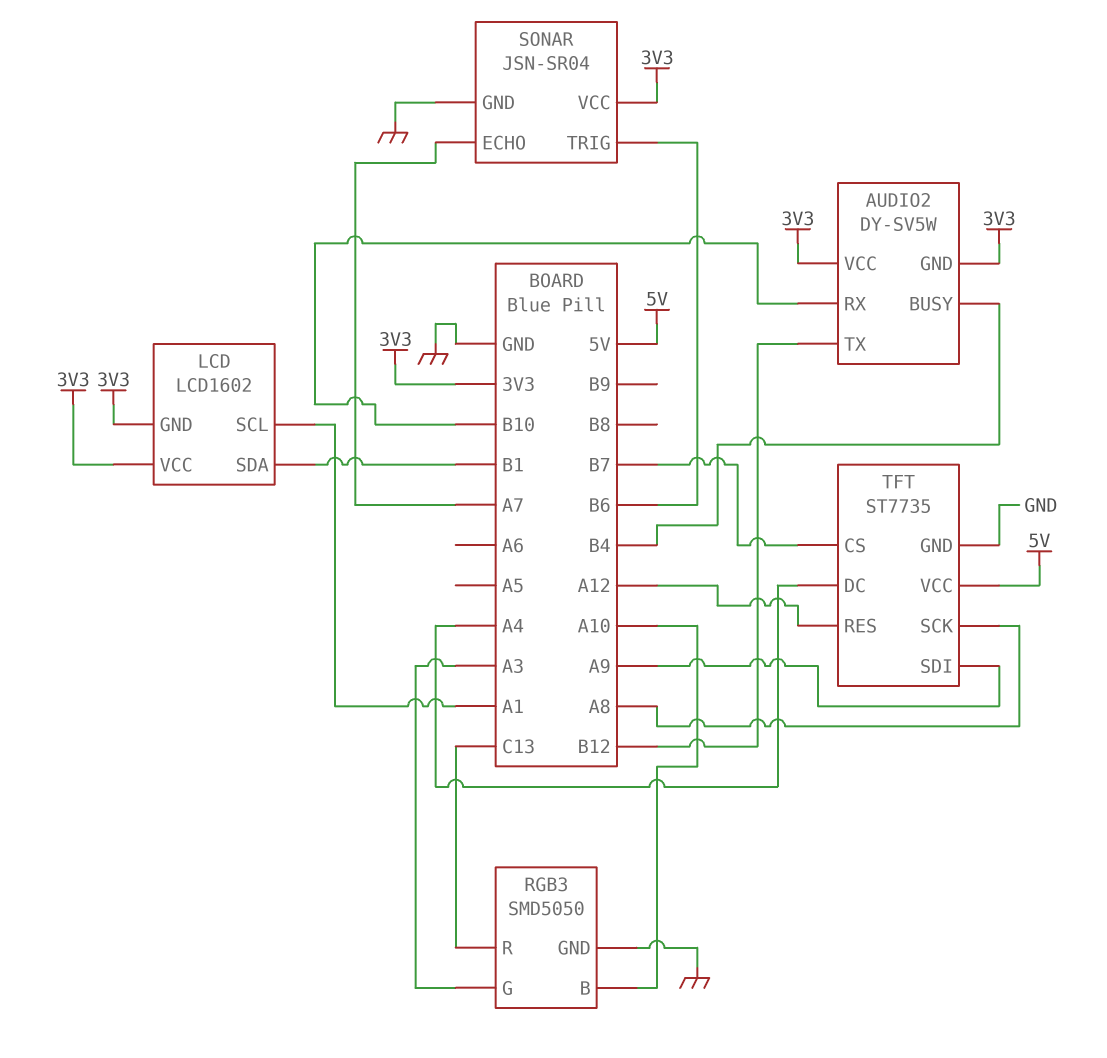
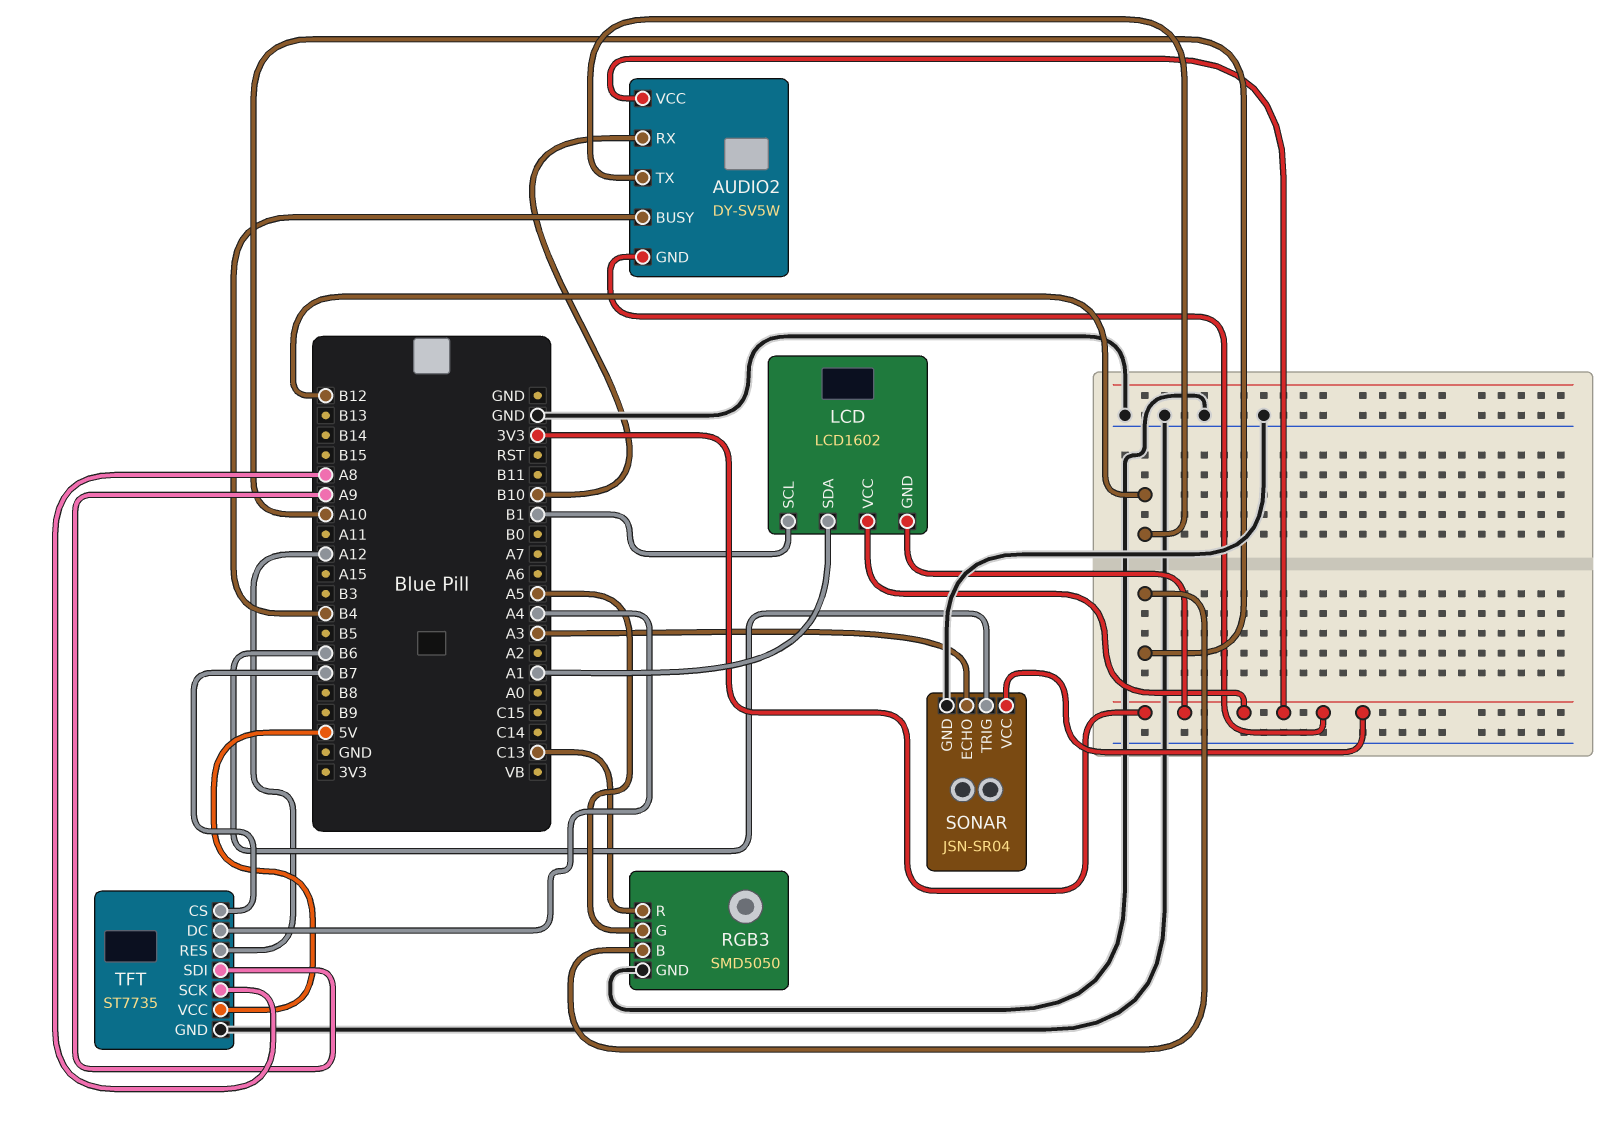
LCD pin SCL: A1 -> B1
LCD pin SDA: B1 -> A1
RGB3 pin G: A3 -> A5
SONAR pin ECHO: A7 -> A3

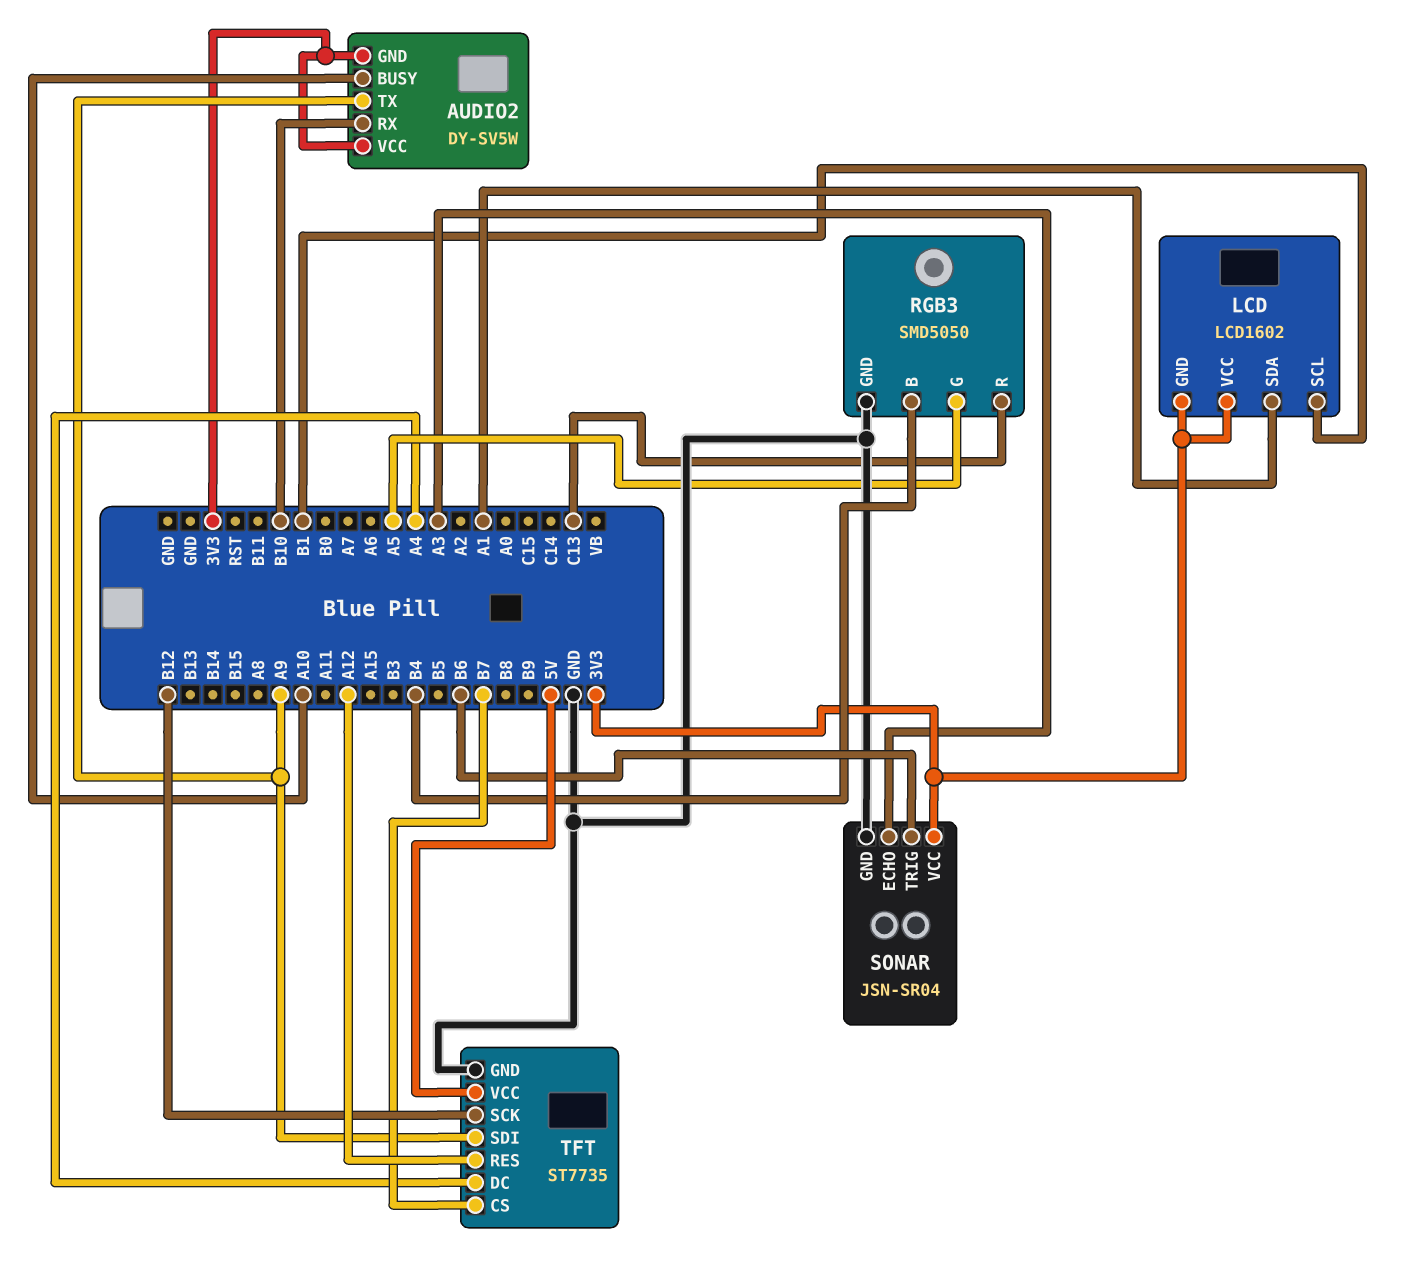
AUDIO2 pin BUSY: B4 -> A10
AUDIO2 pin TX: B12 -> A9
RGB3 pin B: A10 -> B4
TFT pin SCK: A8 -> B12

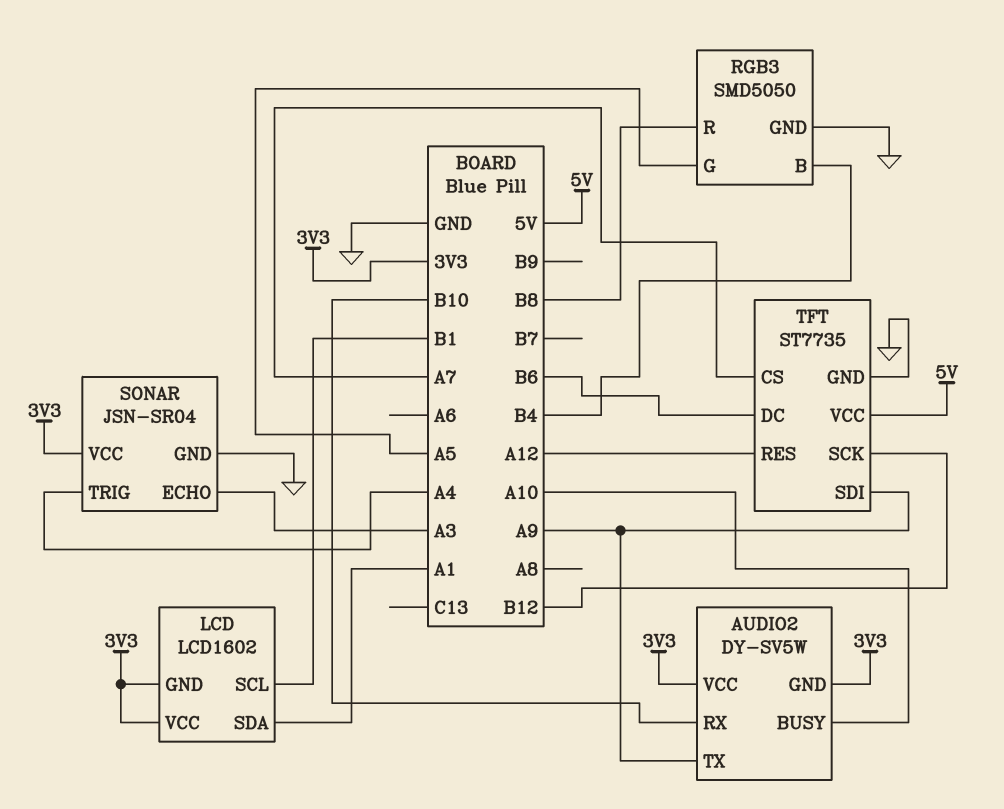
RGB3 pin R: C13 -> B8
SONAR pin TRIG: B6 -> A4
TFT pin CS: B7 -> A7
TFT pin DC: A4 -> B6

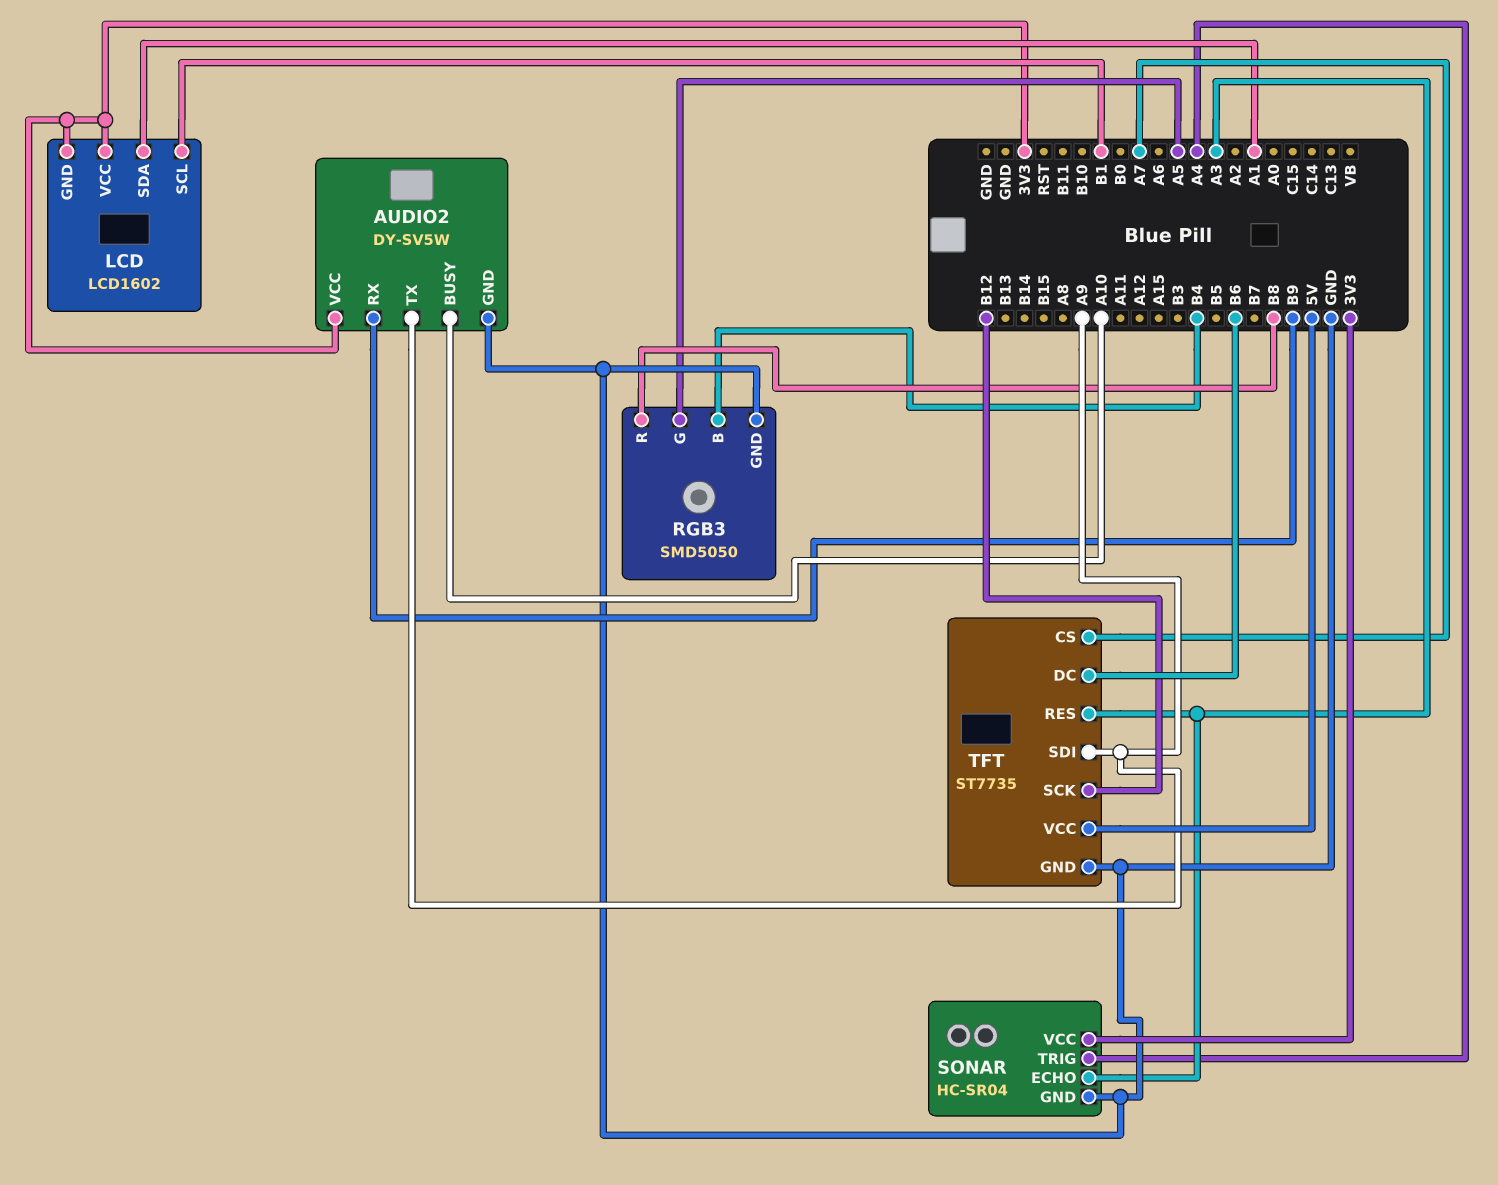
AUDIO2 pin GND: 3V3 -> GND
AUDIO2 pin RX: B10 -> B9
SONAR: JSN-SR04 -> HC-SR04
TFT pin RES: A12 -> A3

